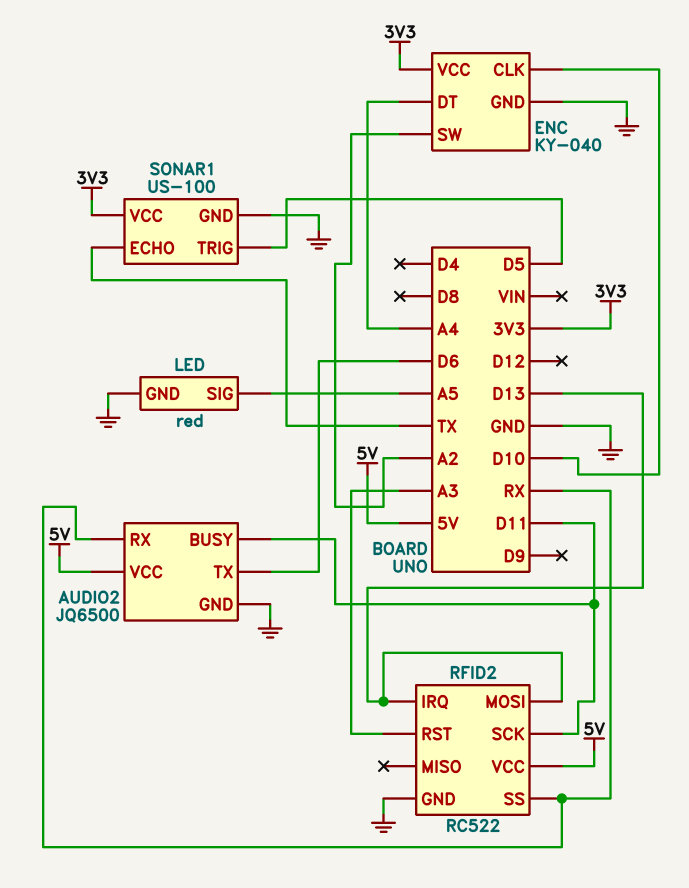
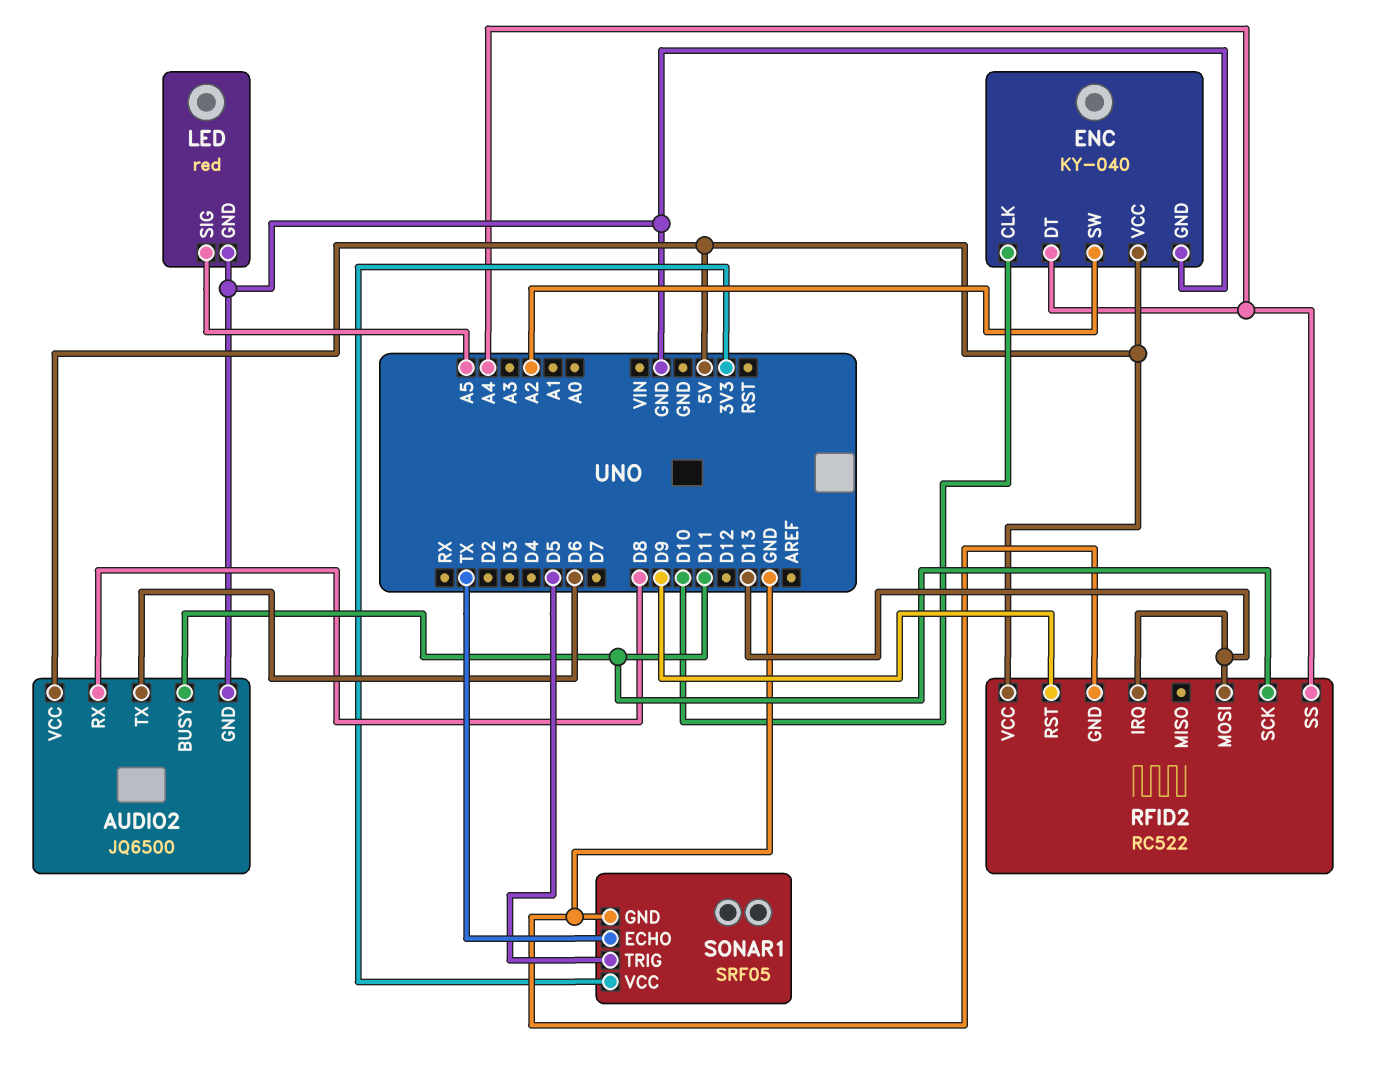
AUDIO2 pin RX: RX -> D8
ENC pin VCC: 3V3 -> 5V
RFID2 pin RST: A3 -> D9
RFID2 pin SS: RX -> A4
SONAR1: US-100 -> SRF05

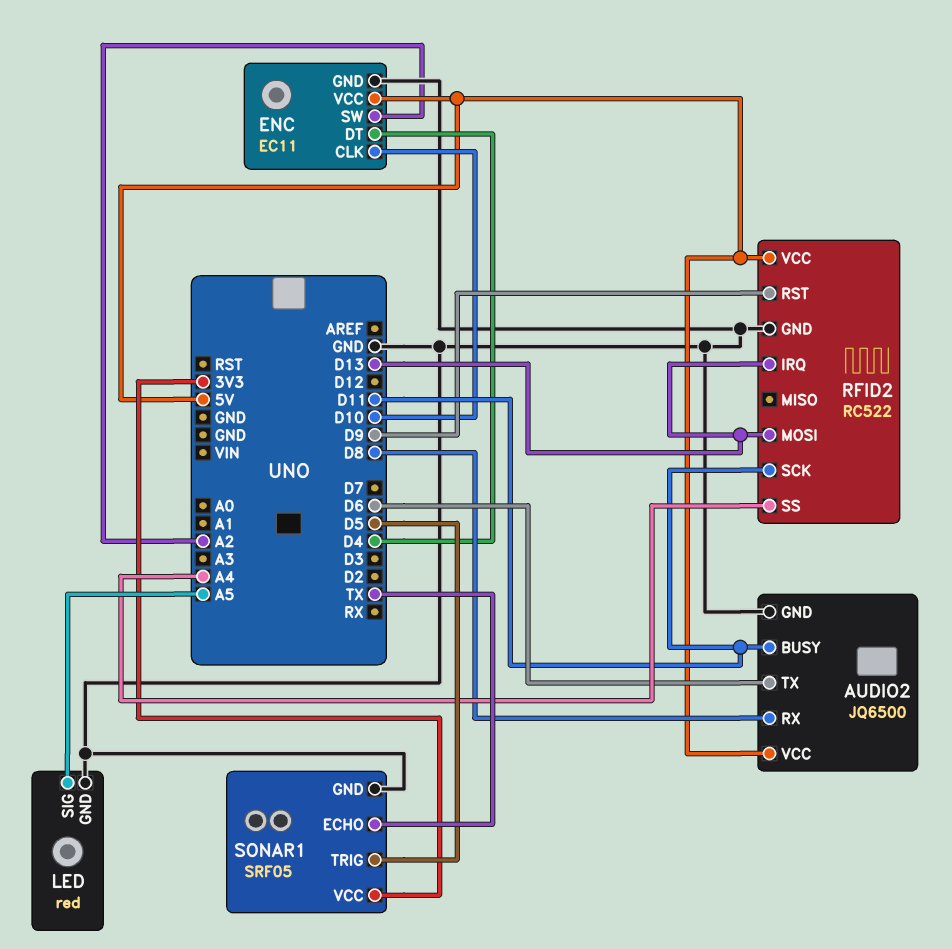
ENC: KY-040 -> EC11
ENC pin DT: A4 -> D4

